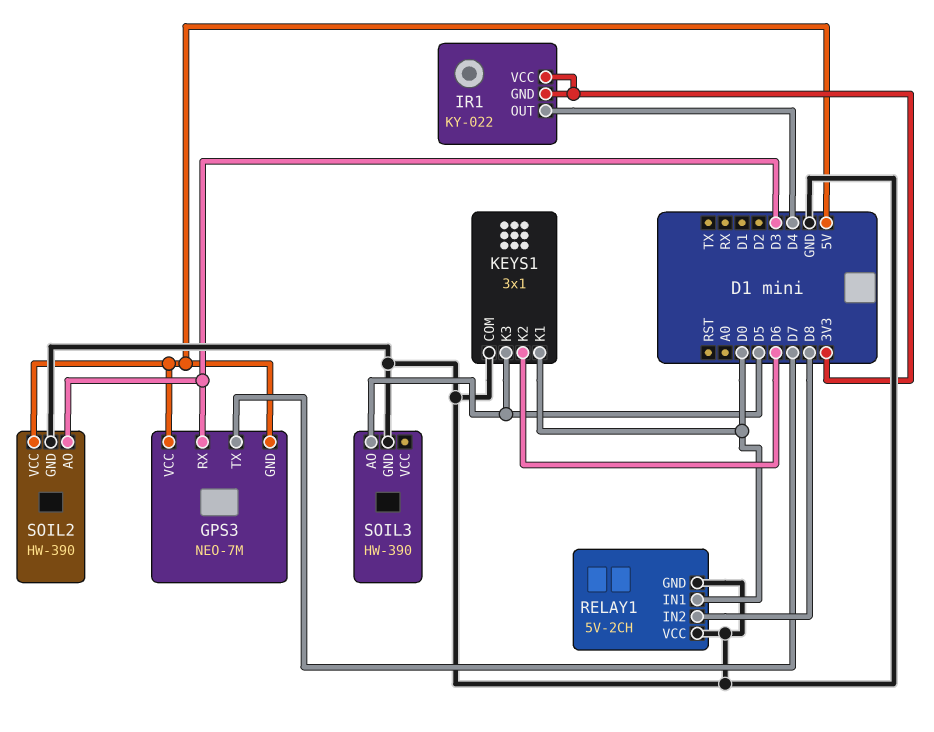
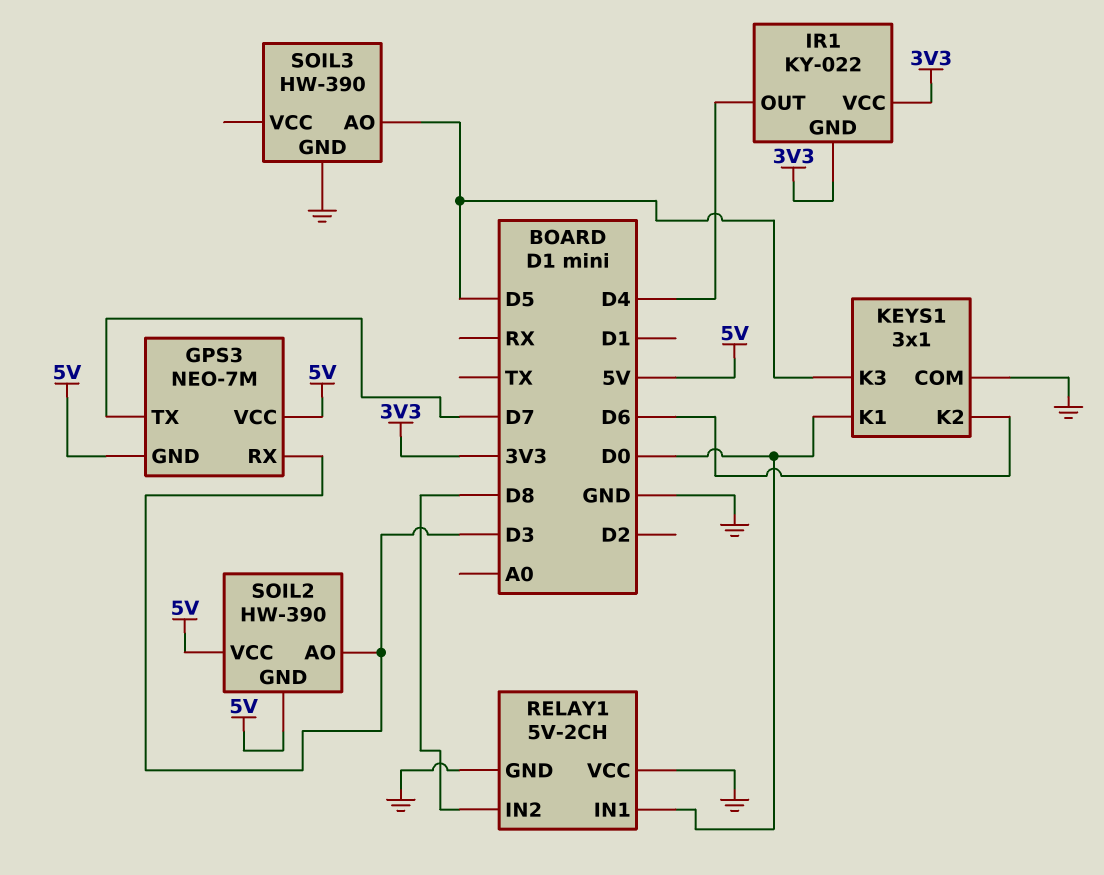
SOIL2 pin GND: GND -> 5V

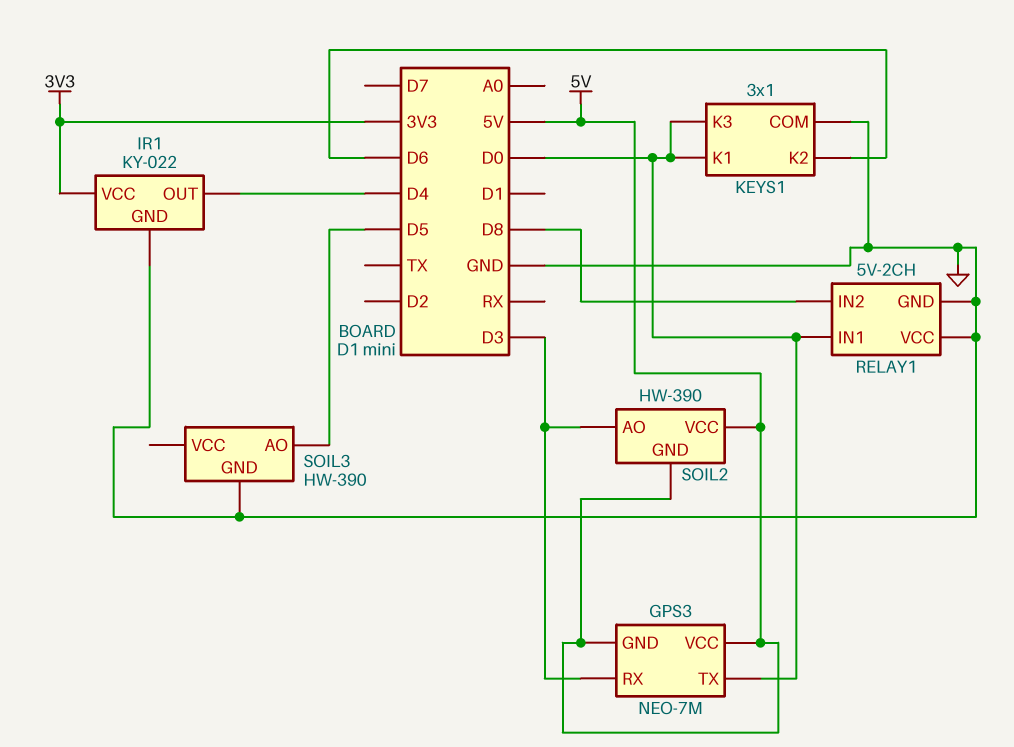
GPS3 pin TX: D7 -> D0
IR1 pin GND: 3V3 -> GND
KEYS1 pin K3: D5 -> D0

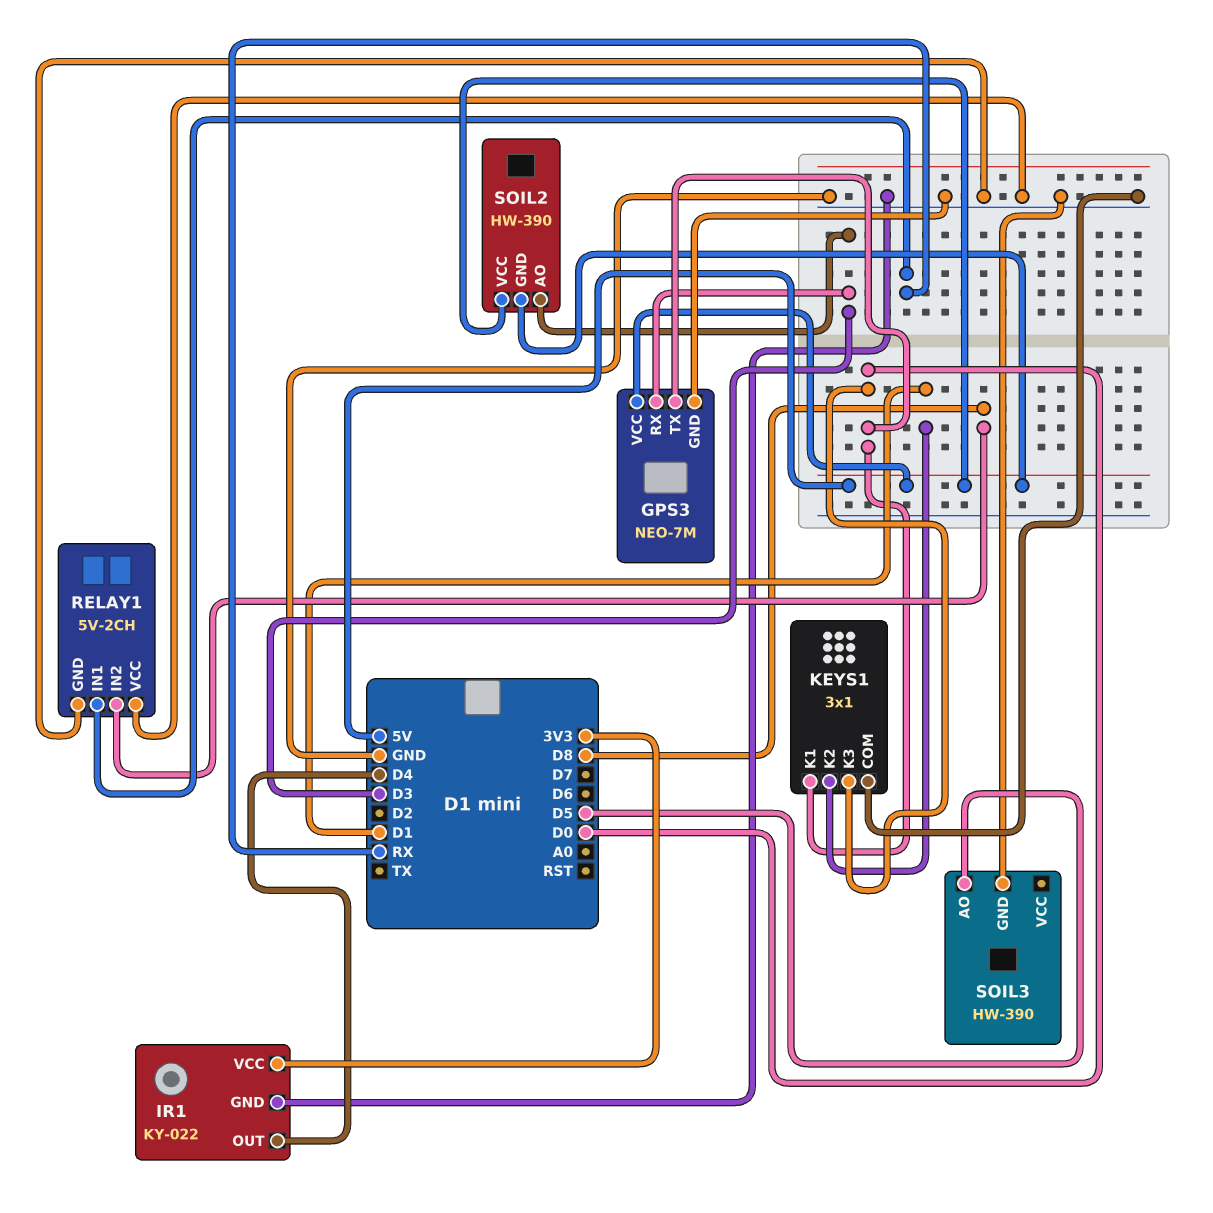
GPS3 pin GND: 5V -> GND
KEYS1 pin K2: D6 -> D1
RELAY1 pin IN1: D0 -> RX

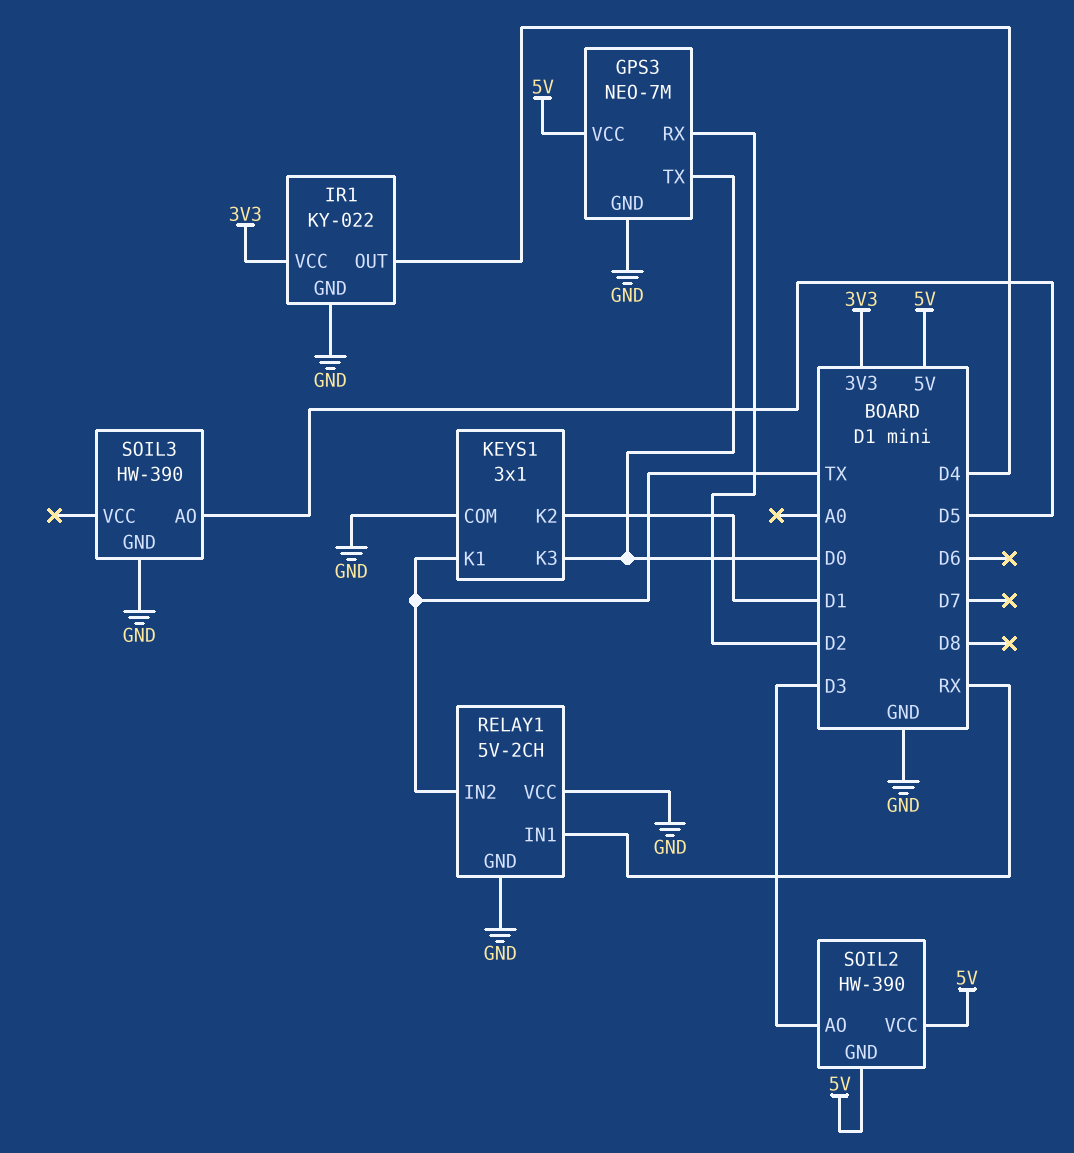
GPS3 pin RX: D3 -> D2
KEYS1 pin K1: D0 -> TX
RELAY1 pin IN2: D8 -> TX

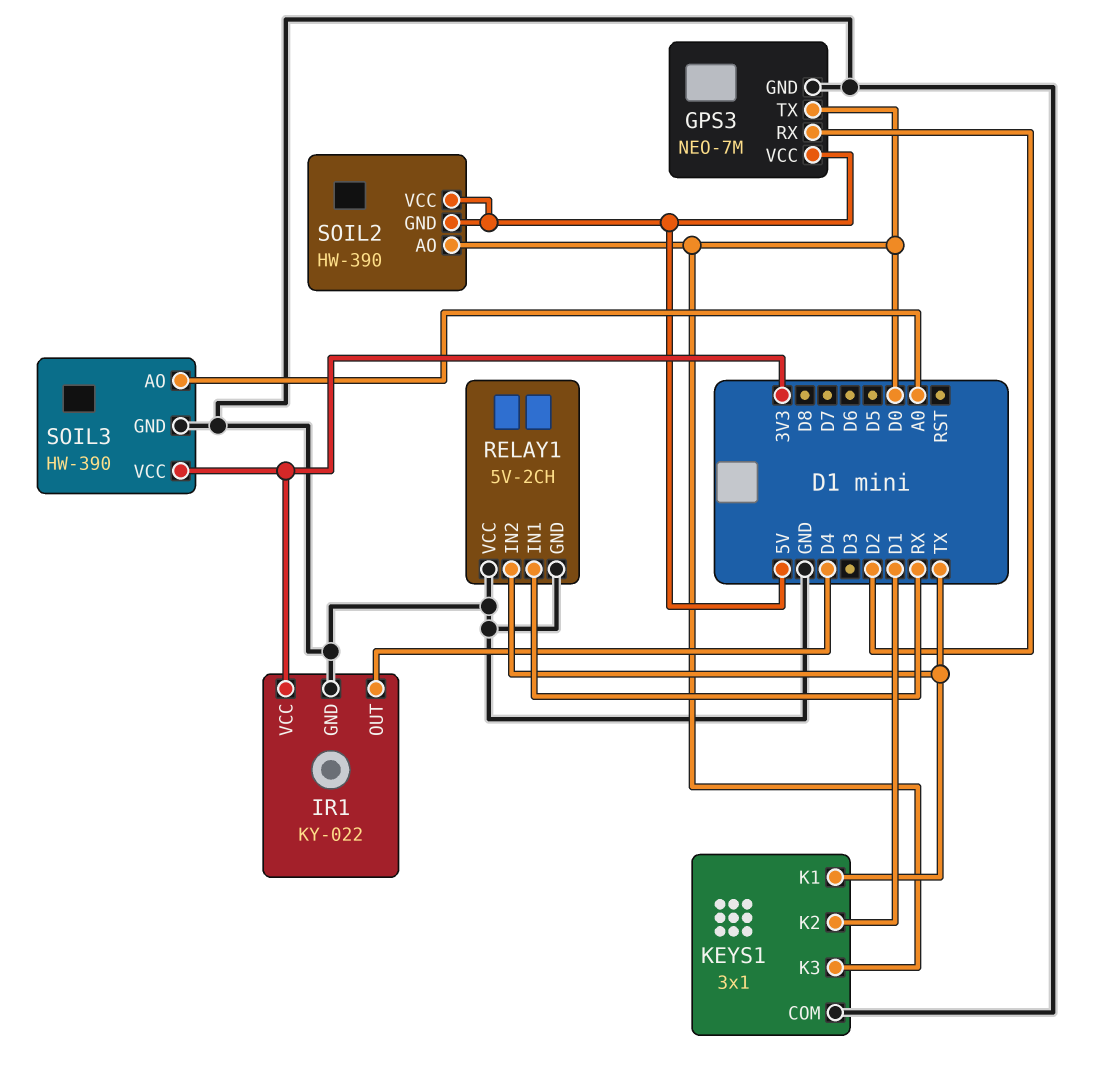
SOIL2 pin AO: D3 -> D0
SOIL3 pin AO: D5 -> A0
SOIL3 pin VCC: none -> 3V3

